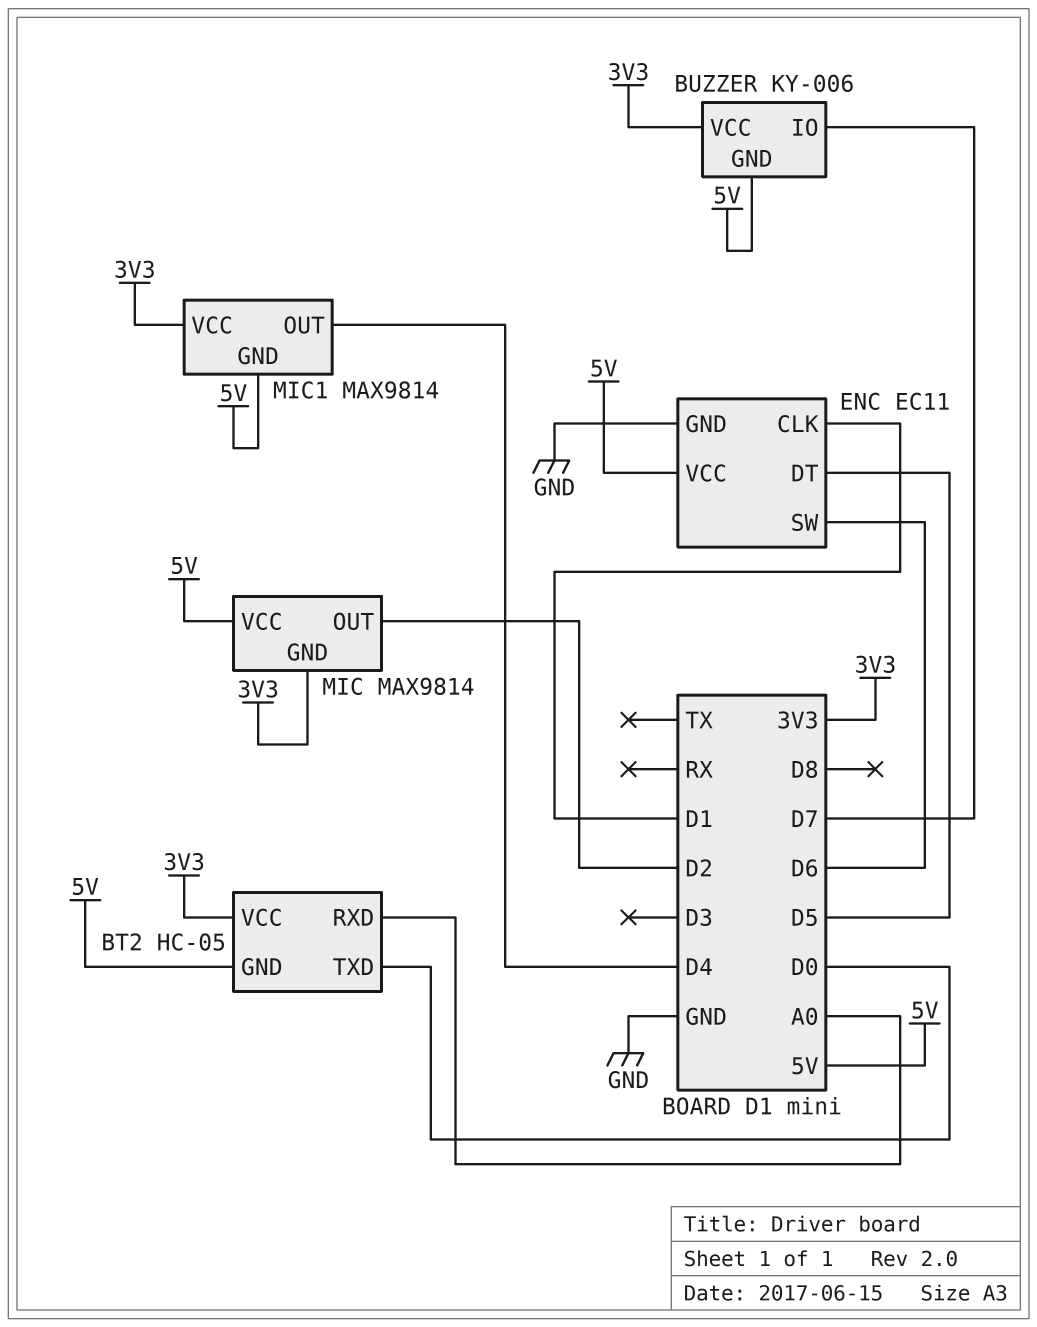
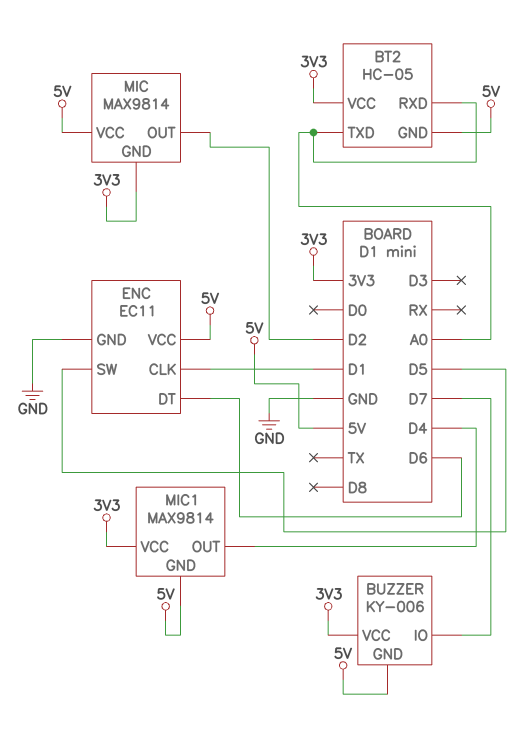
BT2 pin TXD: D0 -> A0
ENC pin DT: D5 -> D6
ENC pin SW: D6 -> D5

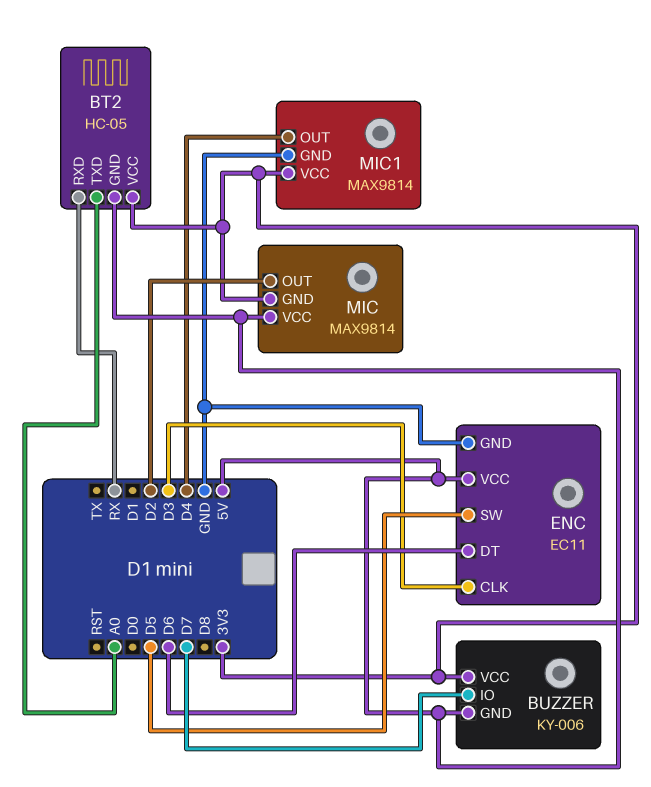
BT2 pin RXD: A0 -> RX
ENC pin CLK: D1 -> D3
MIC1 pin GND: 5V -> GND

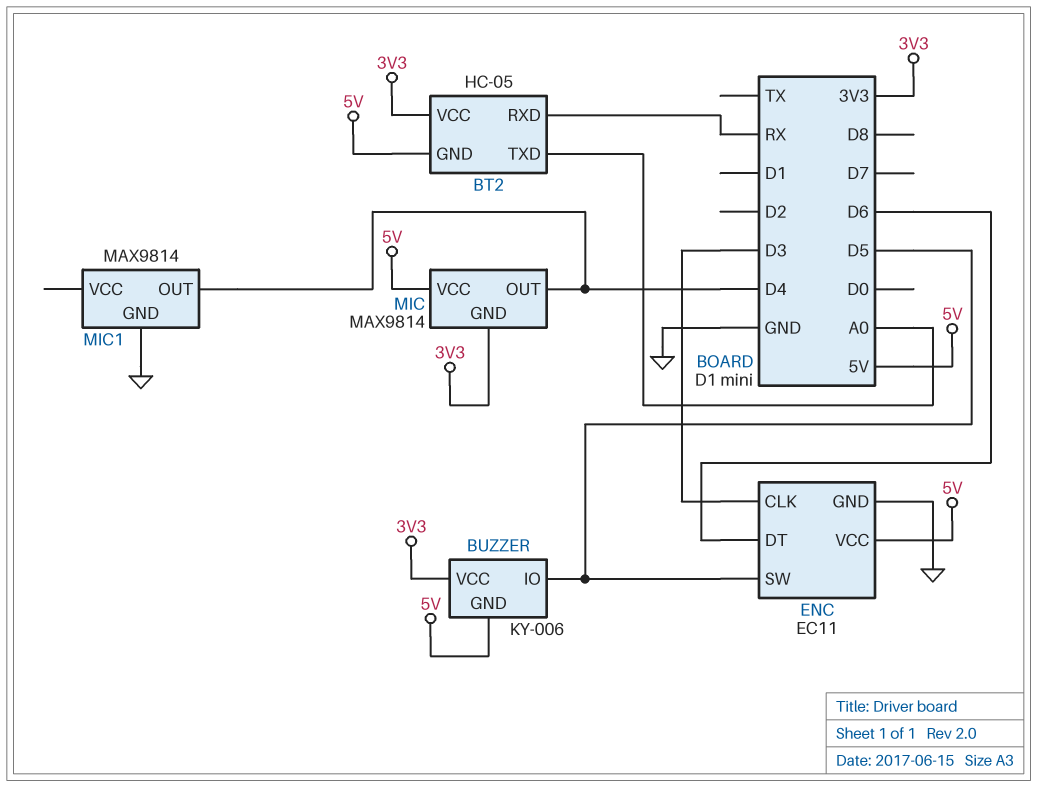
BUZZER pin IO: D7 -> D5
MIC pin OUT: D2 -> D4
MIC1 pin VCC: 3V3 -> none

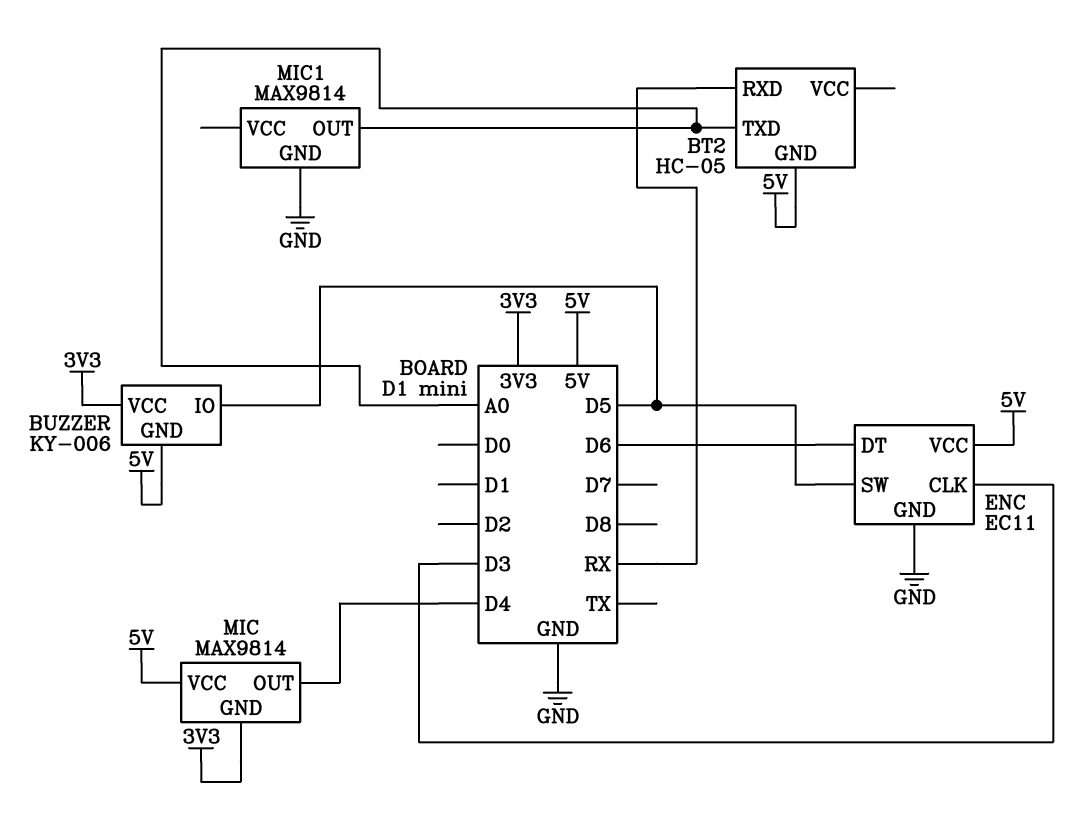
BT2 pin VCC: 3V3 -> none
MIC1 pin OUT: D4 -> A0

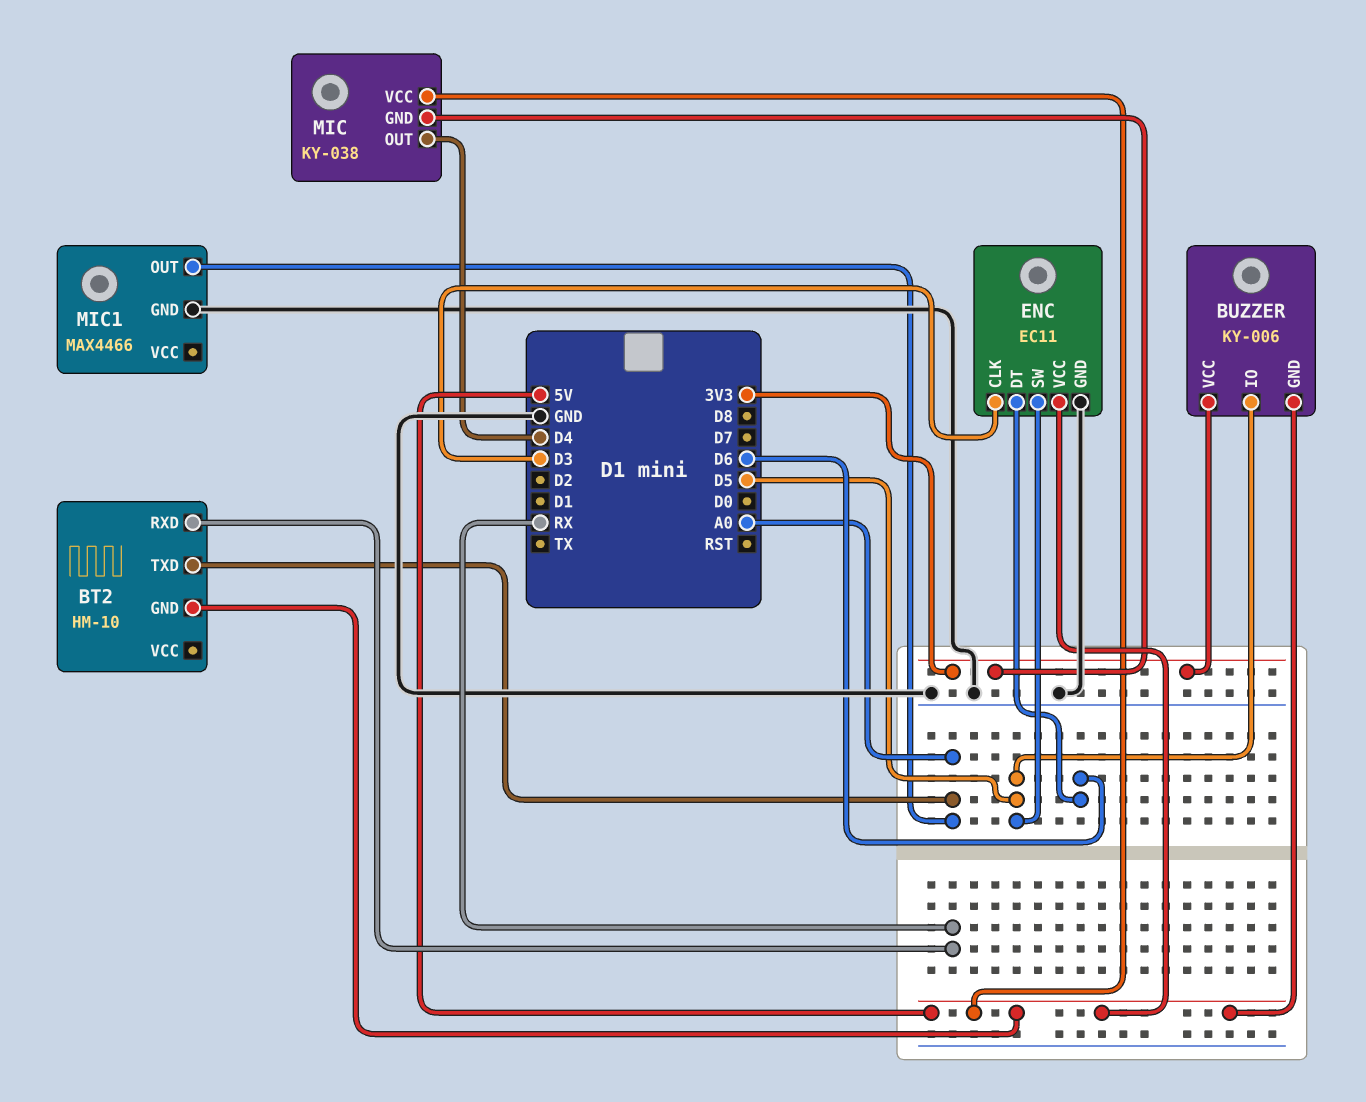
BT2: HC-05 -> HM-10
MIC: MAX9814 -> KY-038
MIC1: MAX9814 -> MAX4466

